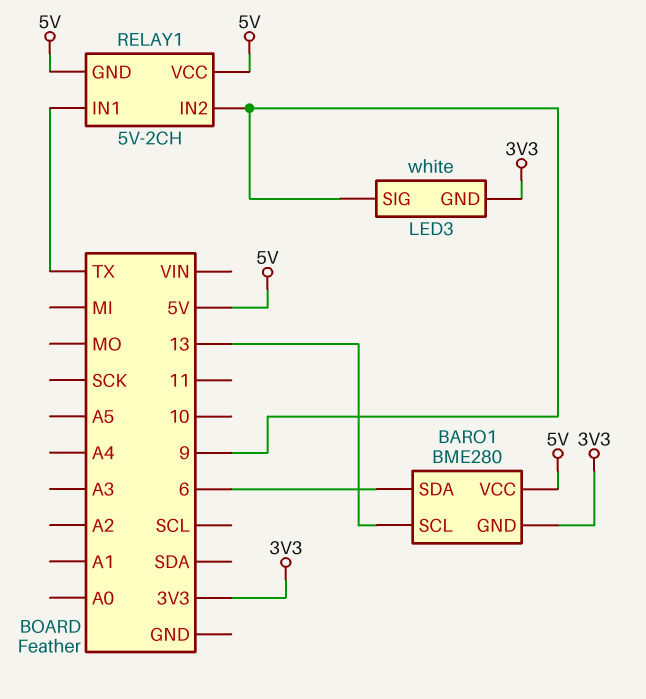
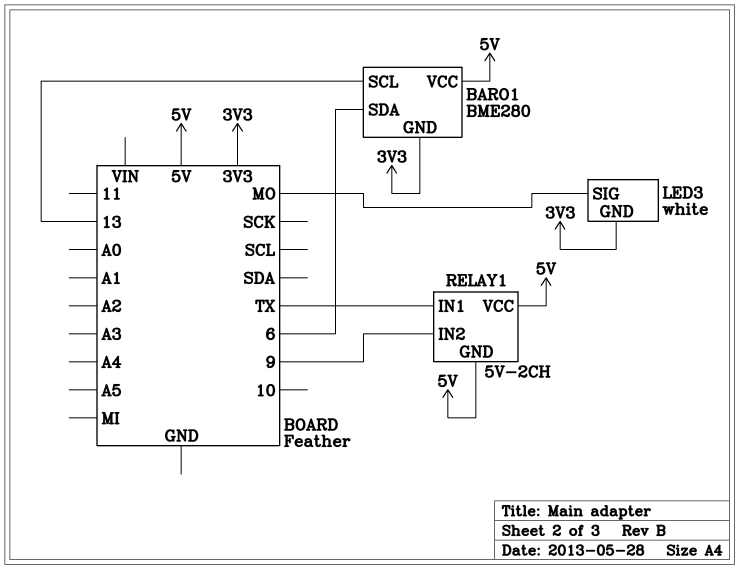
LED3 pin SIG: 9 -> MO

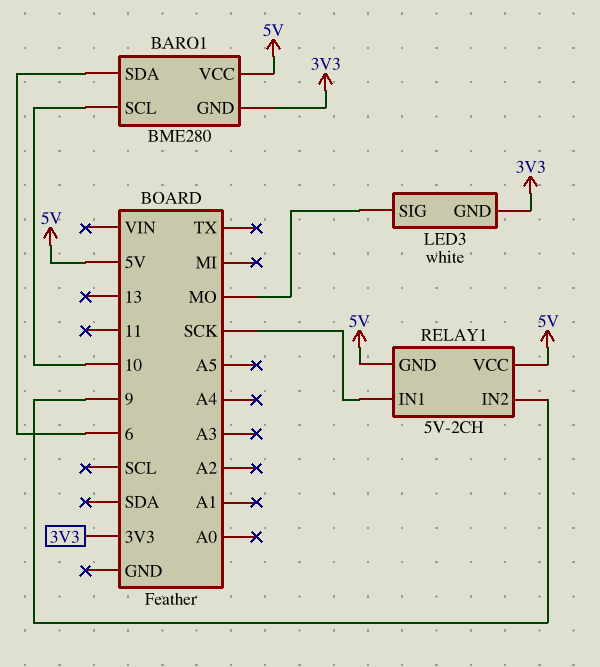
BARO1 pin SCL: 13 -> 10
RELAY1 pin IN1: TX -> SCK

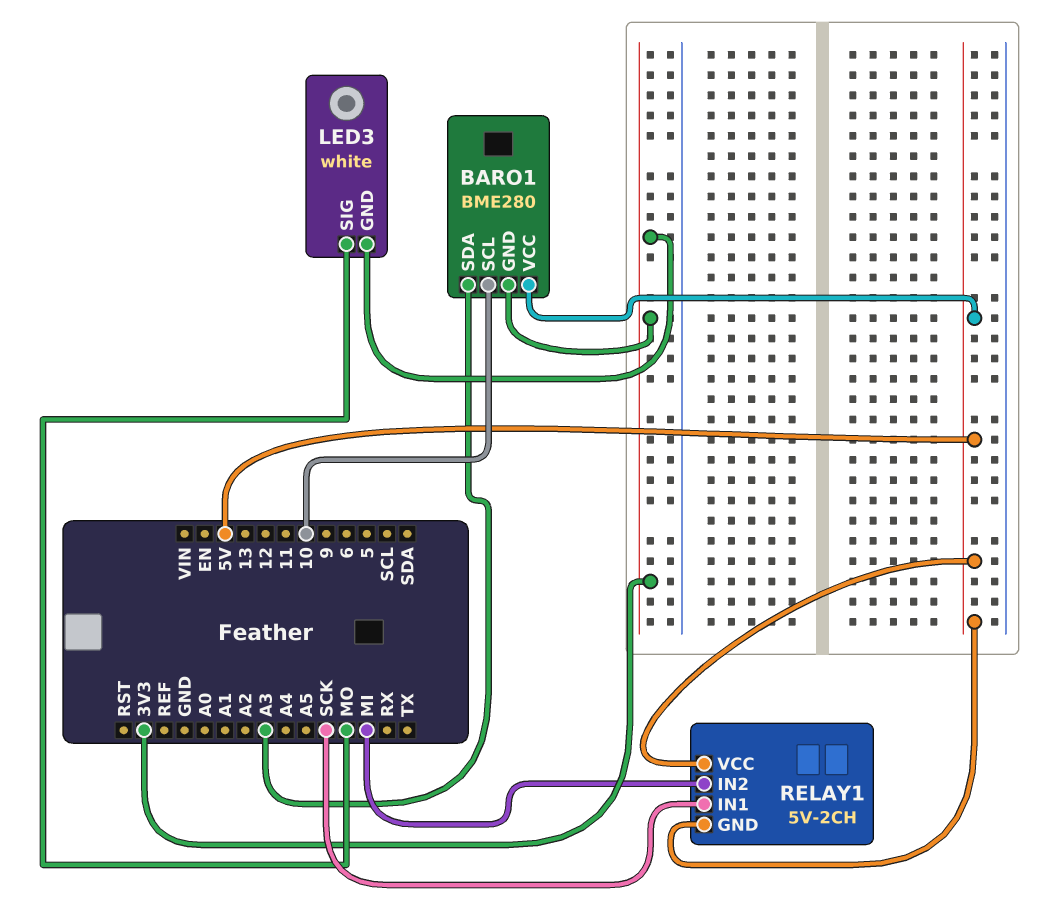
BARO1 pin SDA: 6 -> A3
RELAY1 pin IN2: 9 -> MI

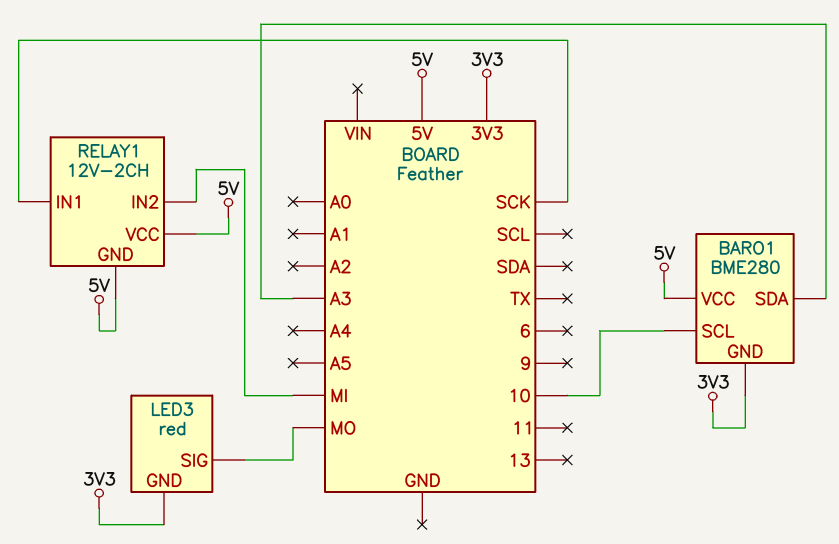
LED3: white -> red
RELAY1: 5V-2CH -> 12V-2CH

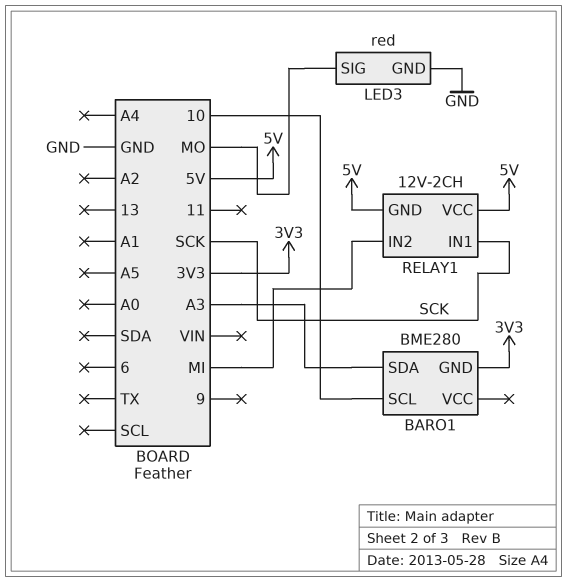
BARO1 pin VCC: 5V -> none
LED3 pin GND: 3V3 -> GND

